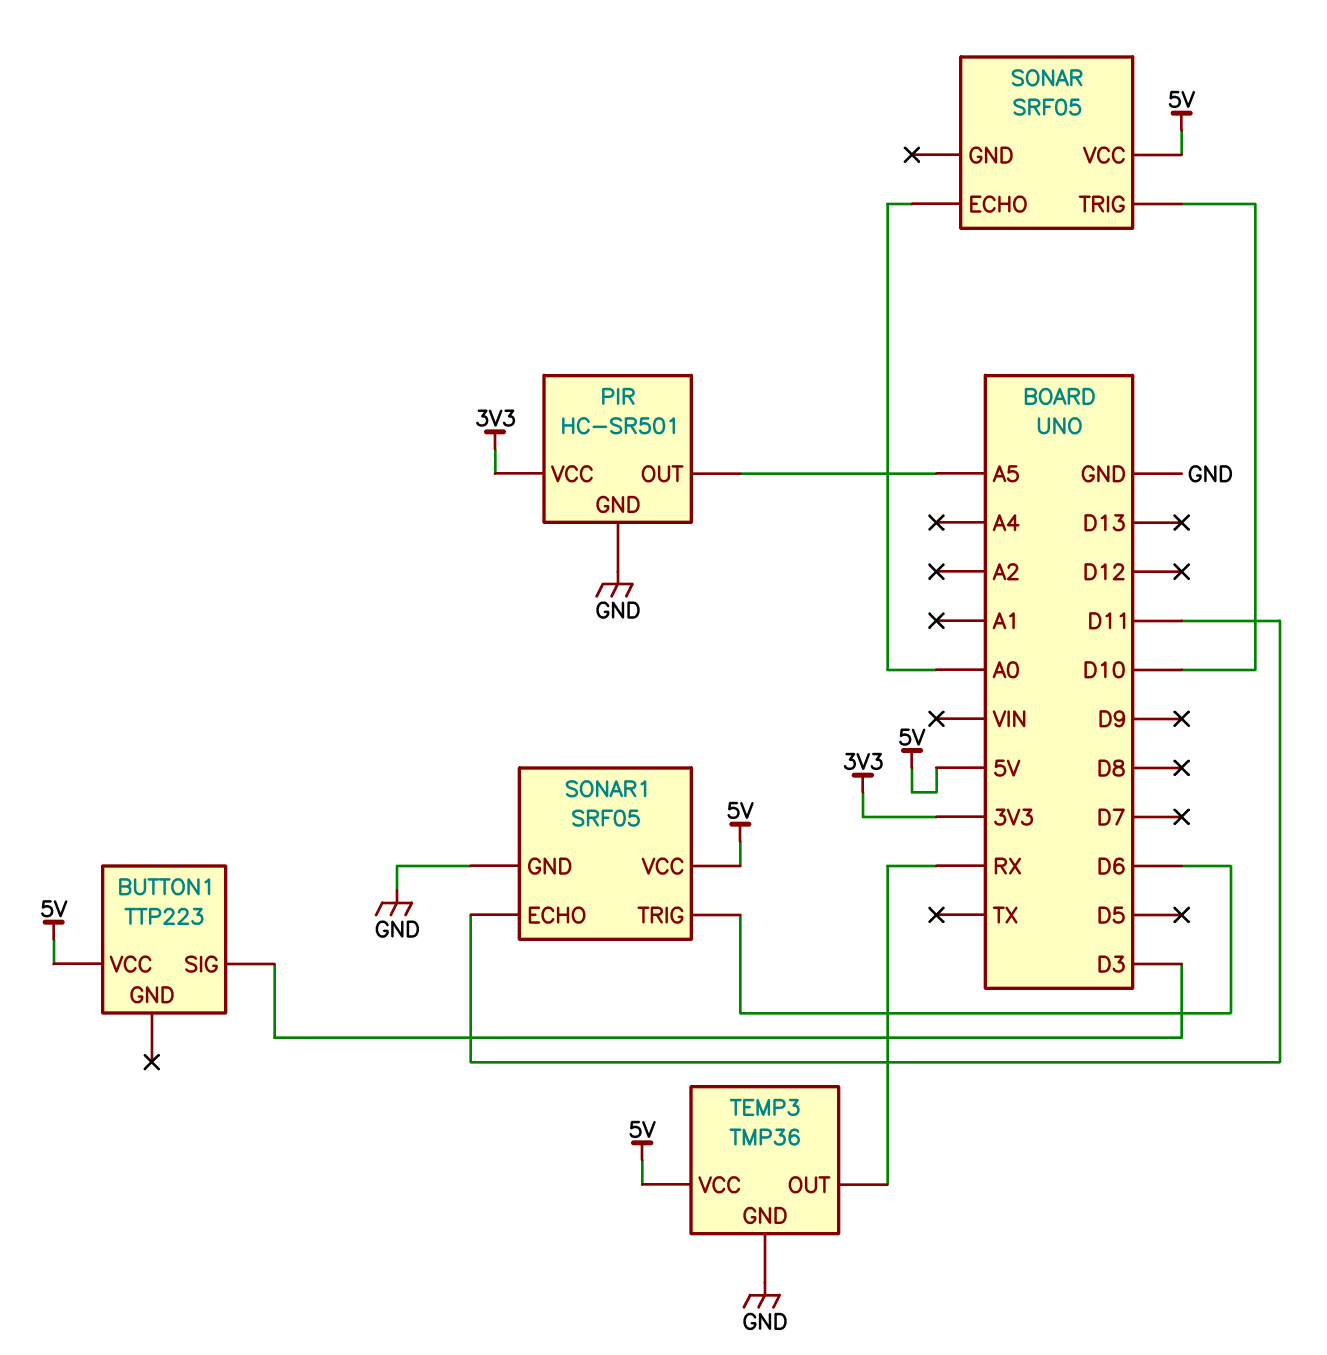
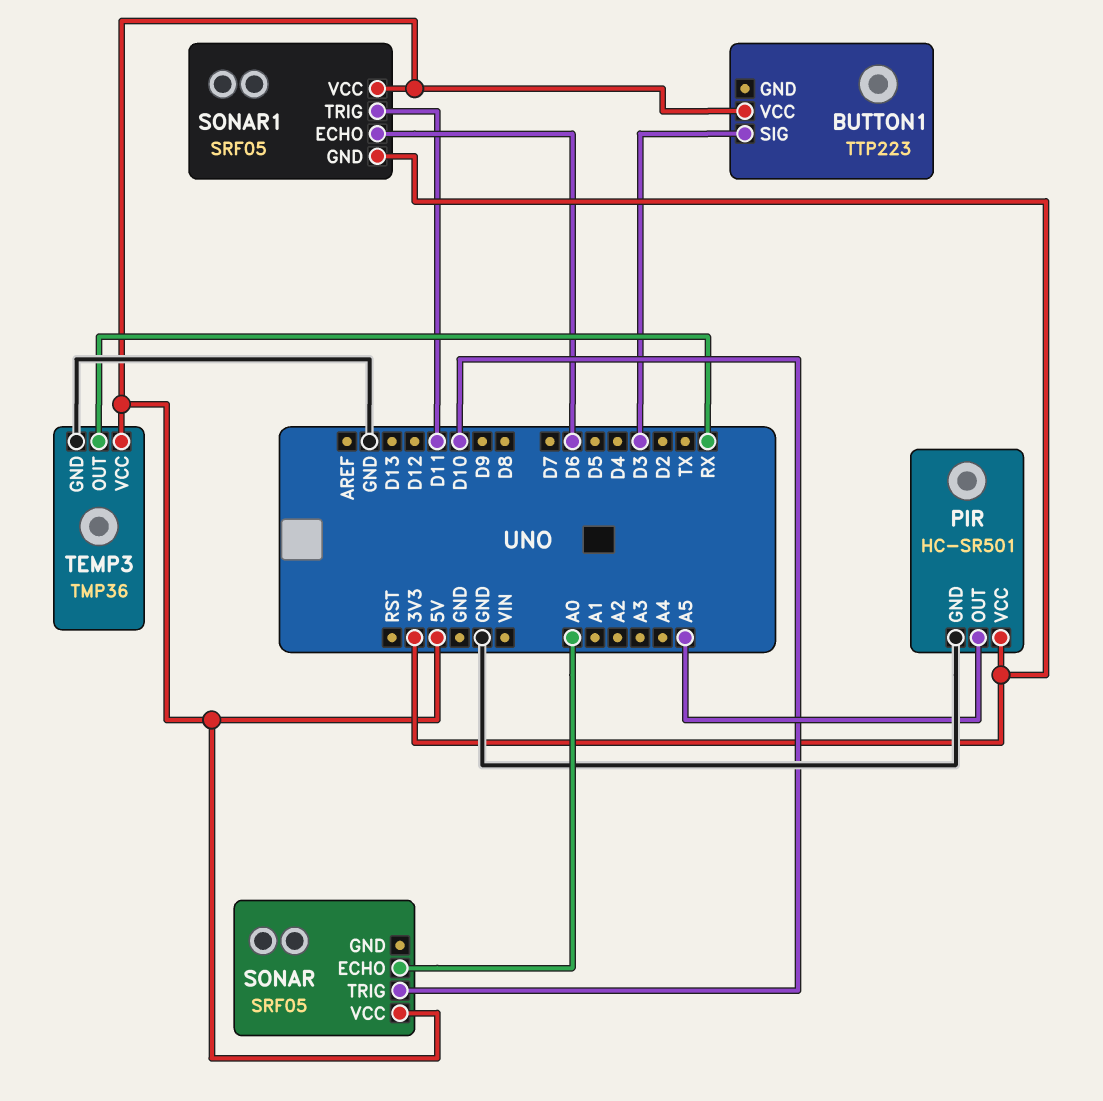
SONAR1 pin ECHO: D11 -> D6
SONAR1 pin GND: GND -> 3V3
SONAR1 pin TRIG: D6 -> D11

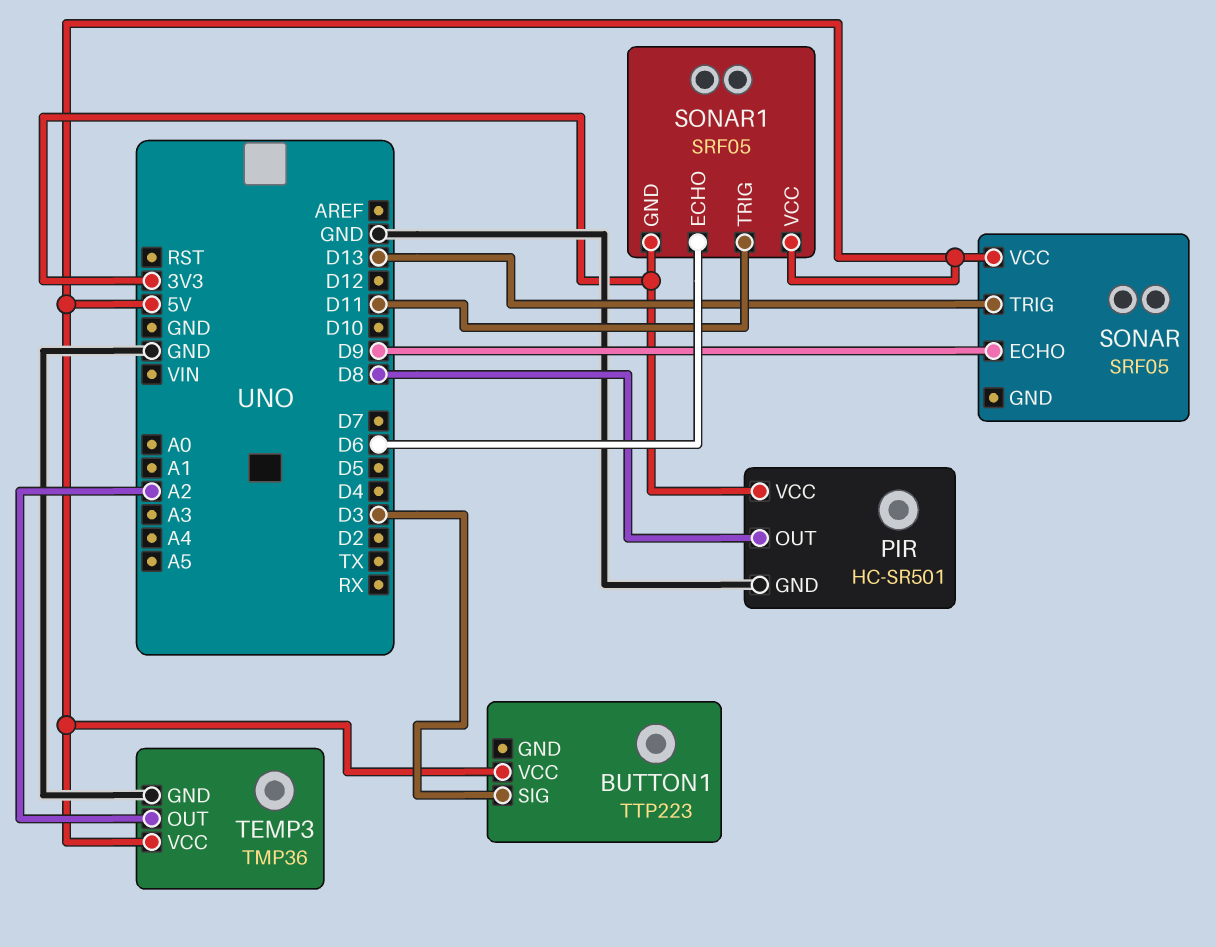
PIR pin OUT: A5 -> D8
SONAR pin ECHO: A0 -> D9
SONAR pin TRIG: D10 -> D13
TEMP3 pin OUT: RX -> A2

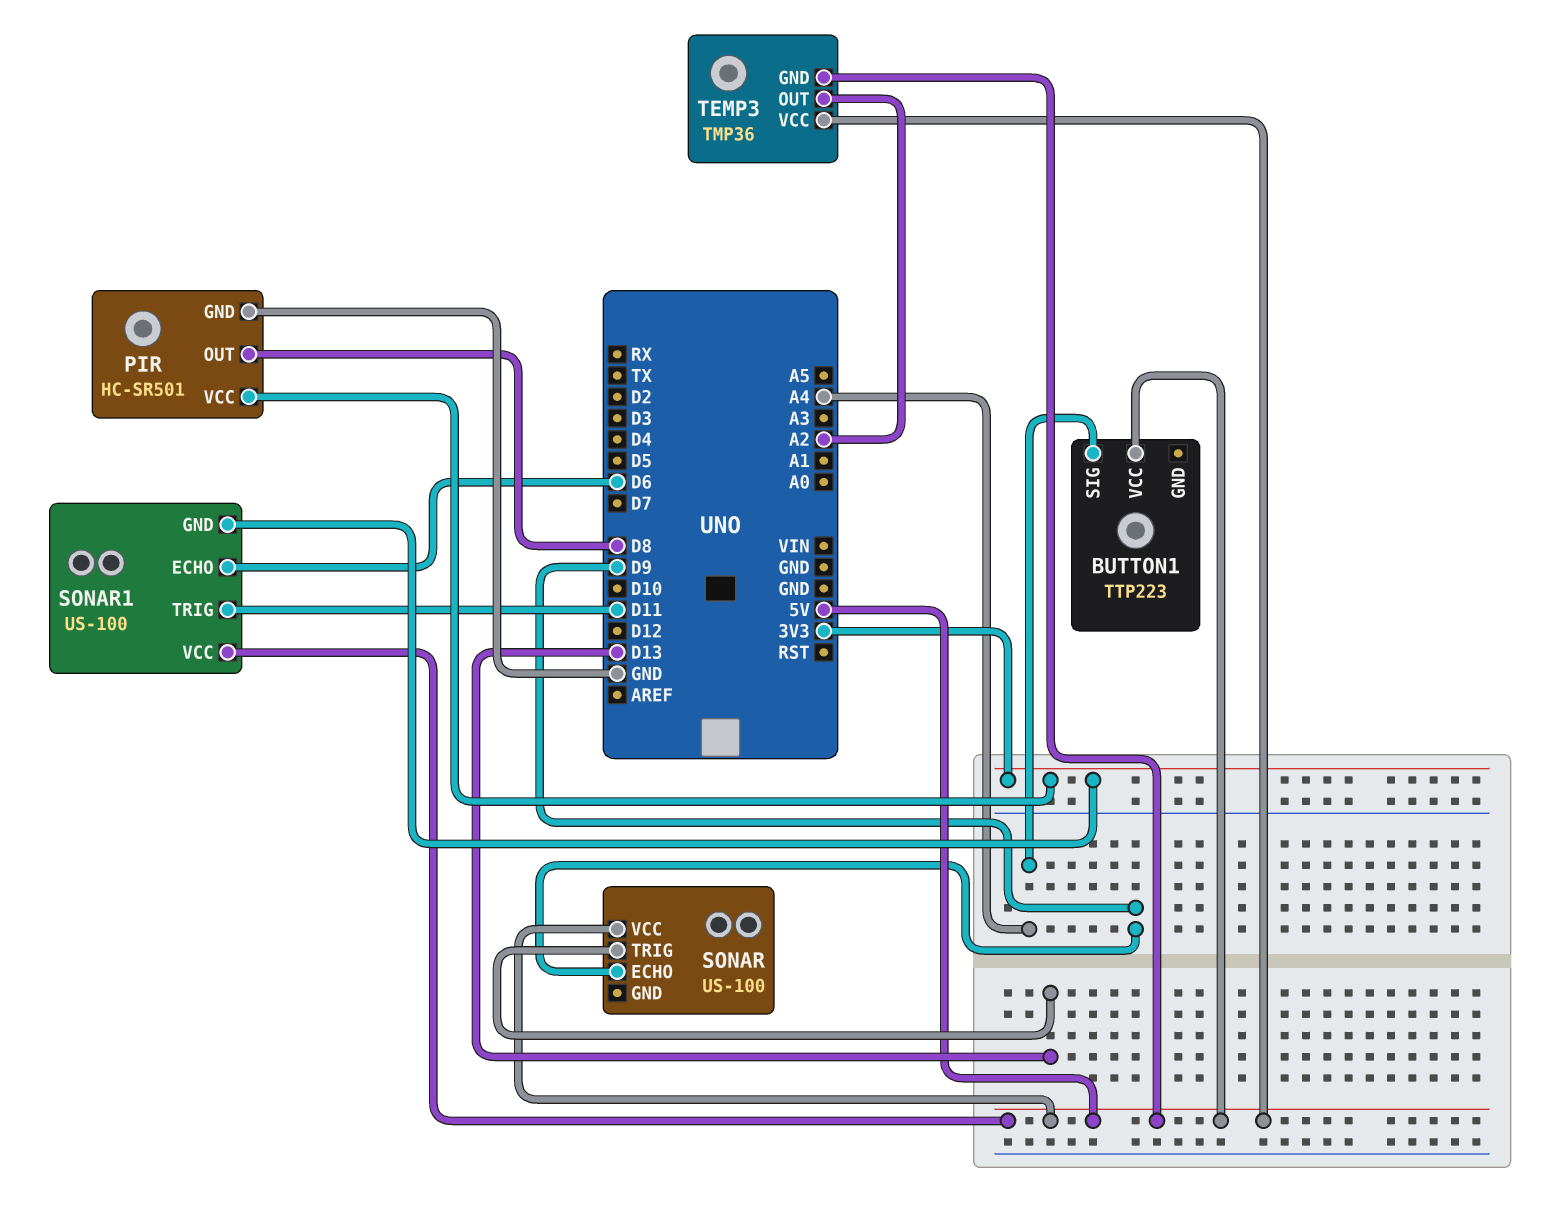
BUTTON1 pin SIG: D3 -> A4
SONAR: SRF05 -> US-100
SONAR1: SRF05 -> US-100
TEMP3 pin GND: GND -> 5V

